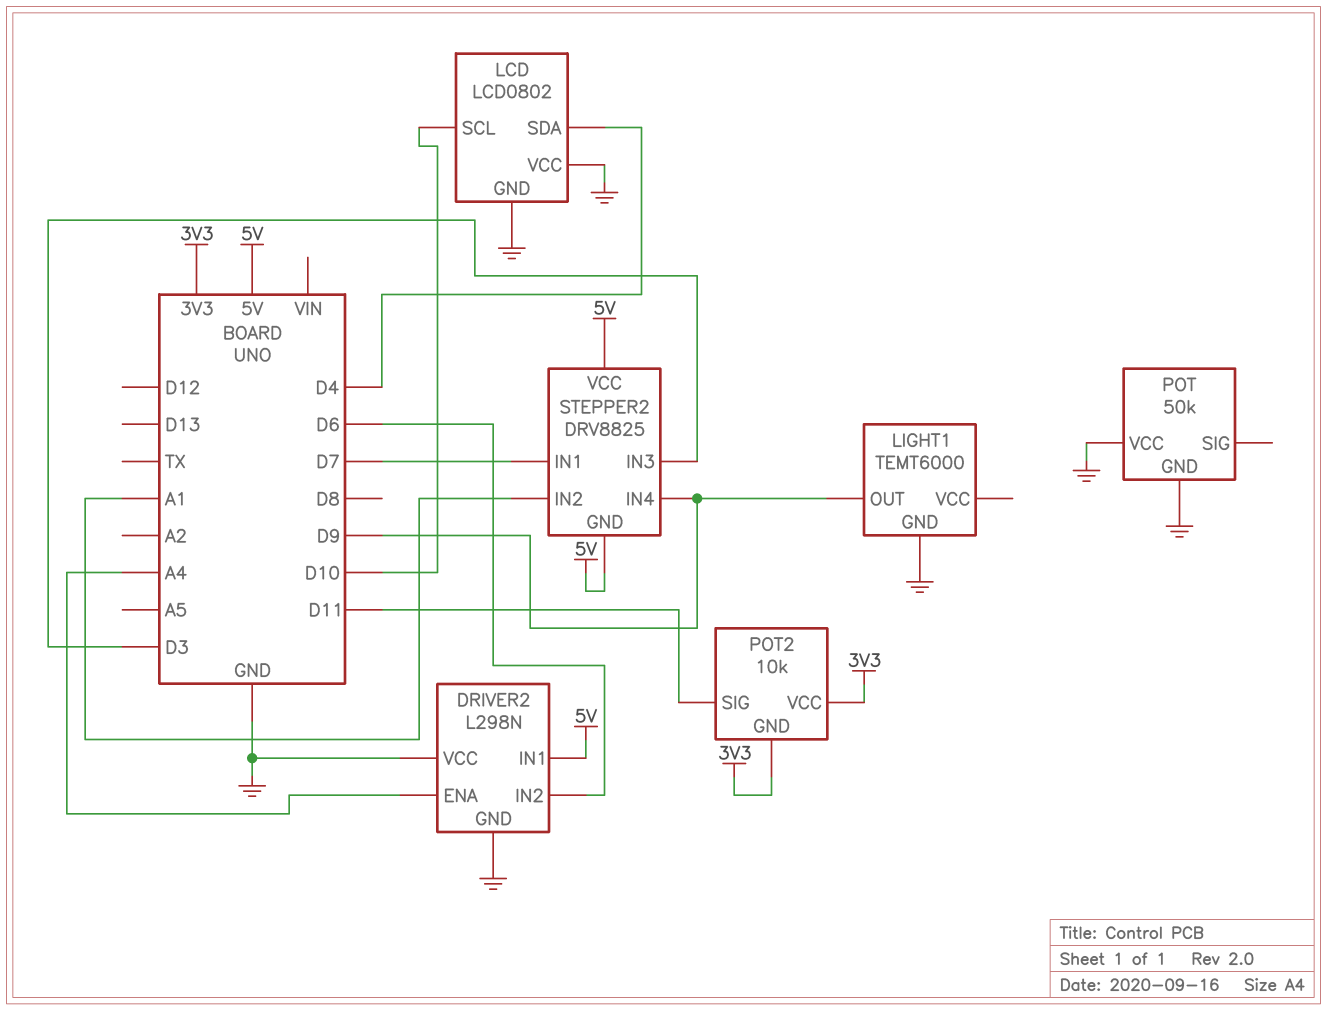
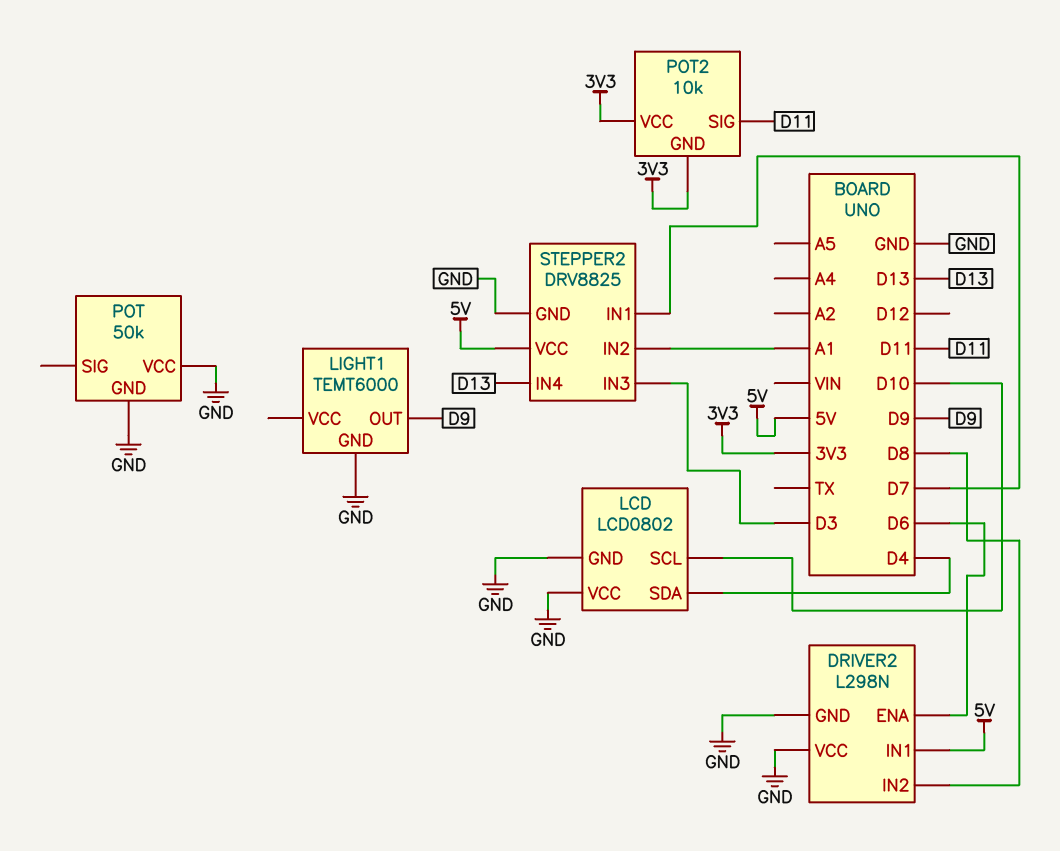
DRIVER2 pin ENA: A4 -> D6
DRIVER2 pin IN2: D6 -> D8
STEPPER2 pin GND: 5V -> GND
STEPPER2 pin IN4: D9 -> D13

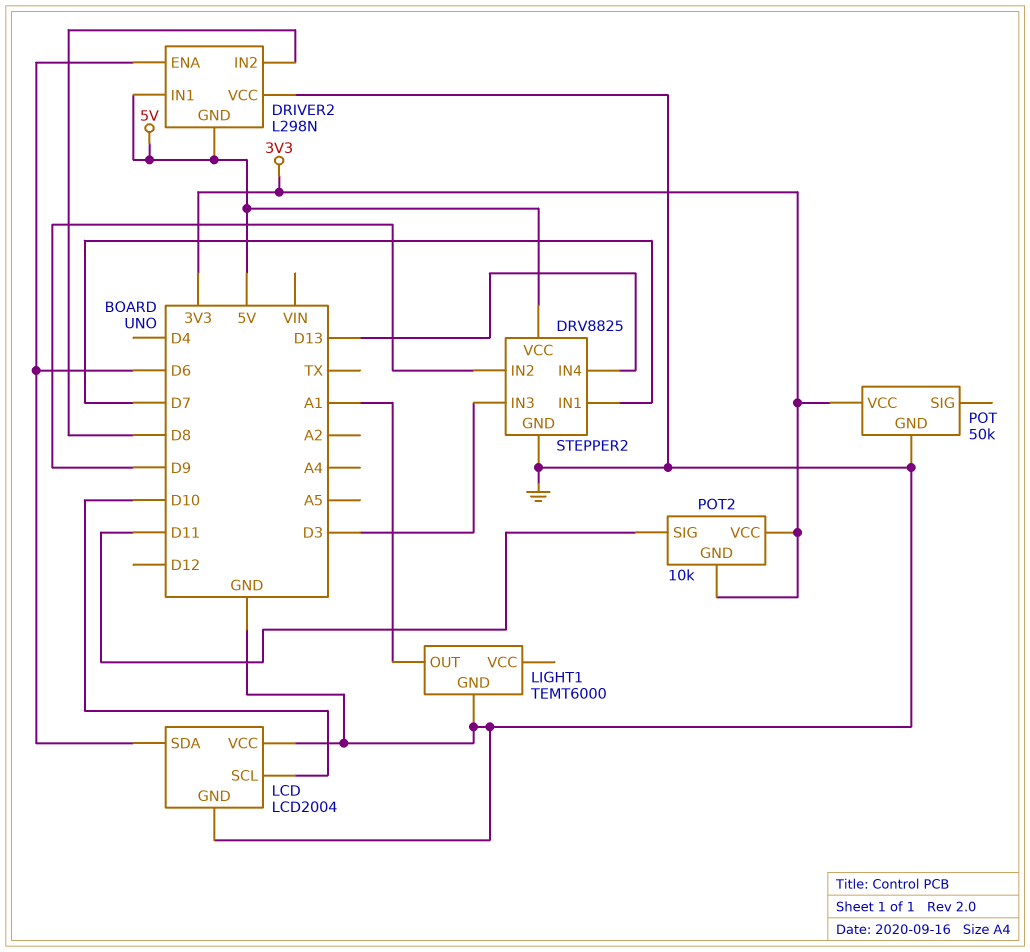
DRIVER2 pin GND: GND -> 5V
LCD: LCD0802 -> LCD2004
LCD pin SDA: D4 -> D6
LIGHT1 pin OUT: D9 -> A1
POT pin VCC: GND -> 3V3
STEPPER2 pin IN2: A1 -> D9

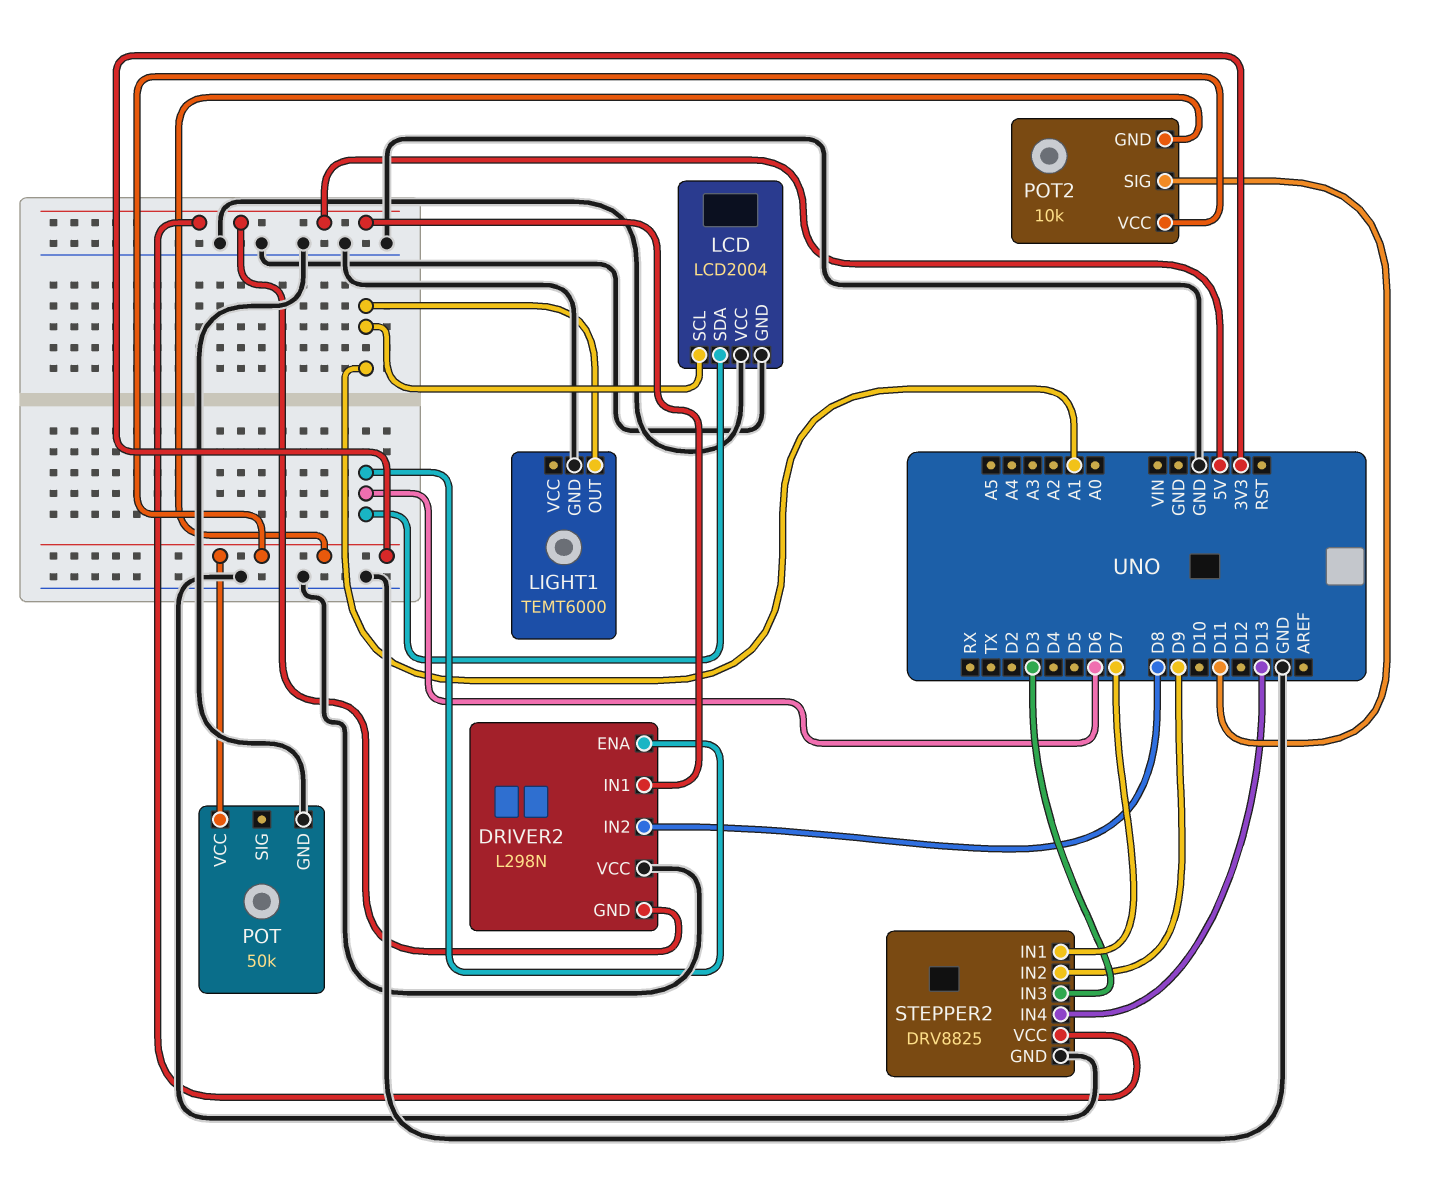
LCD pin SCL: D10 -> A1

